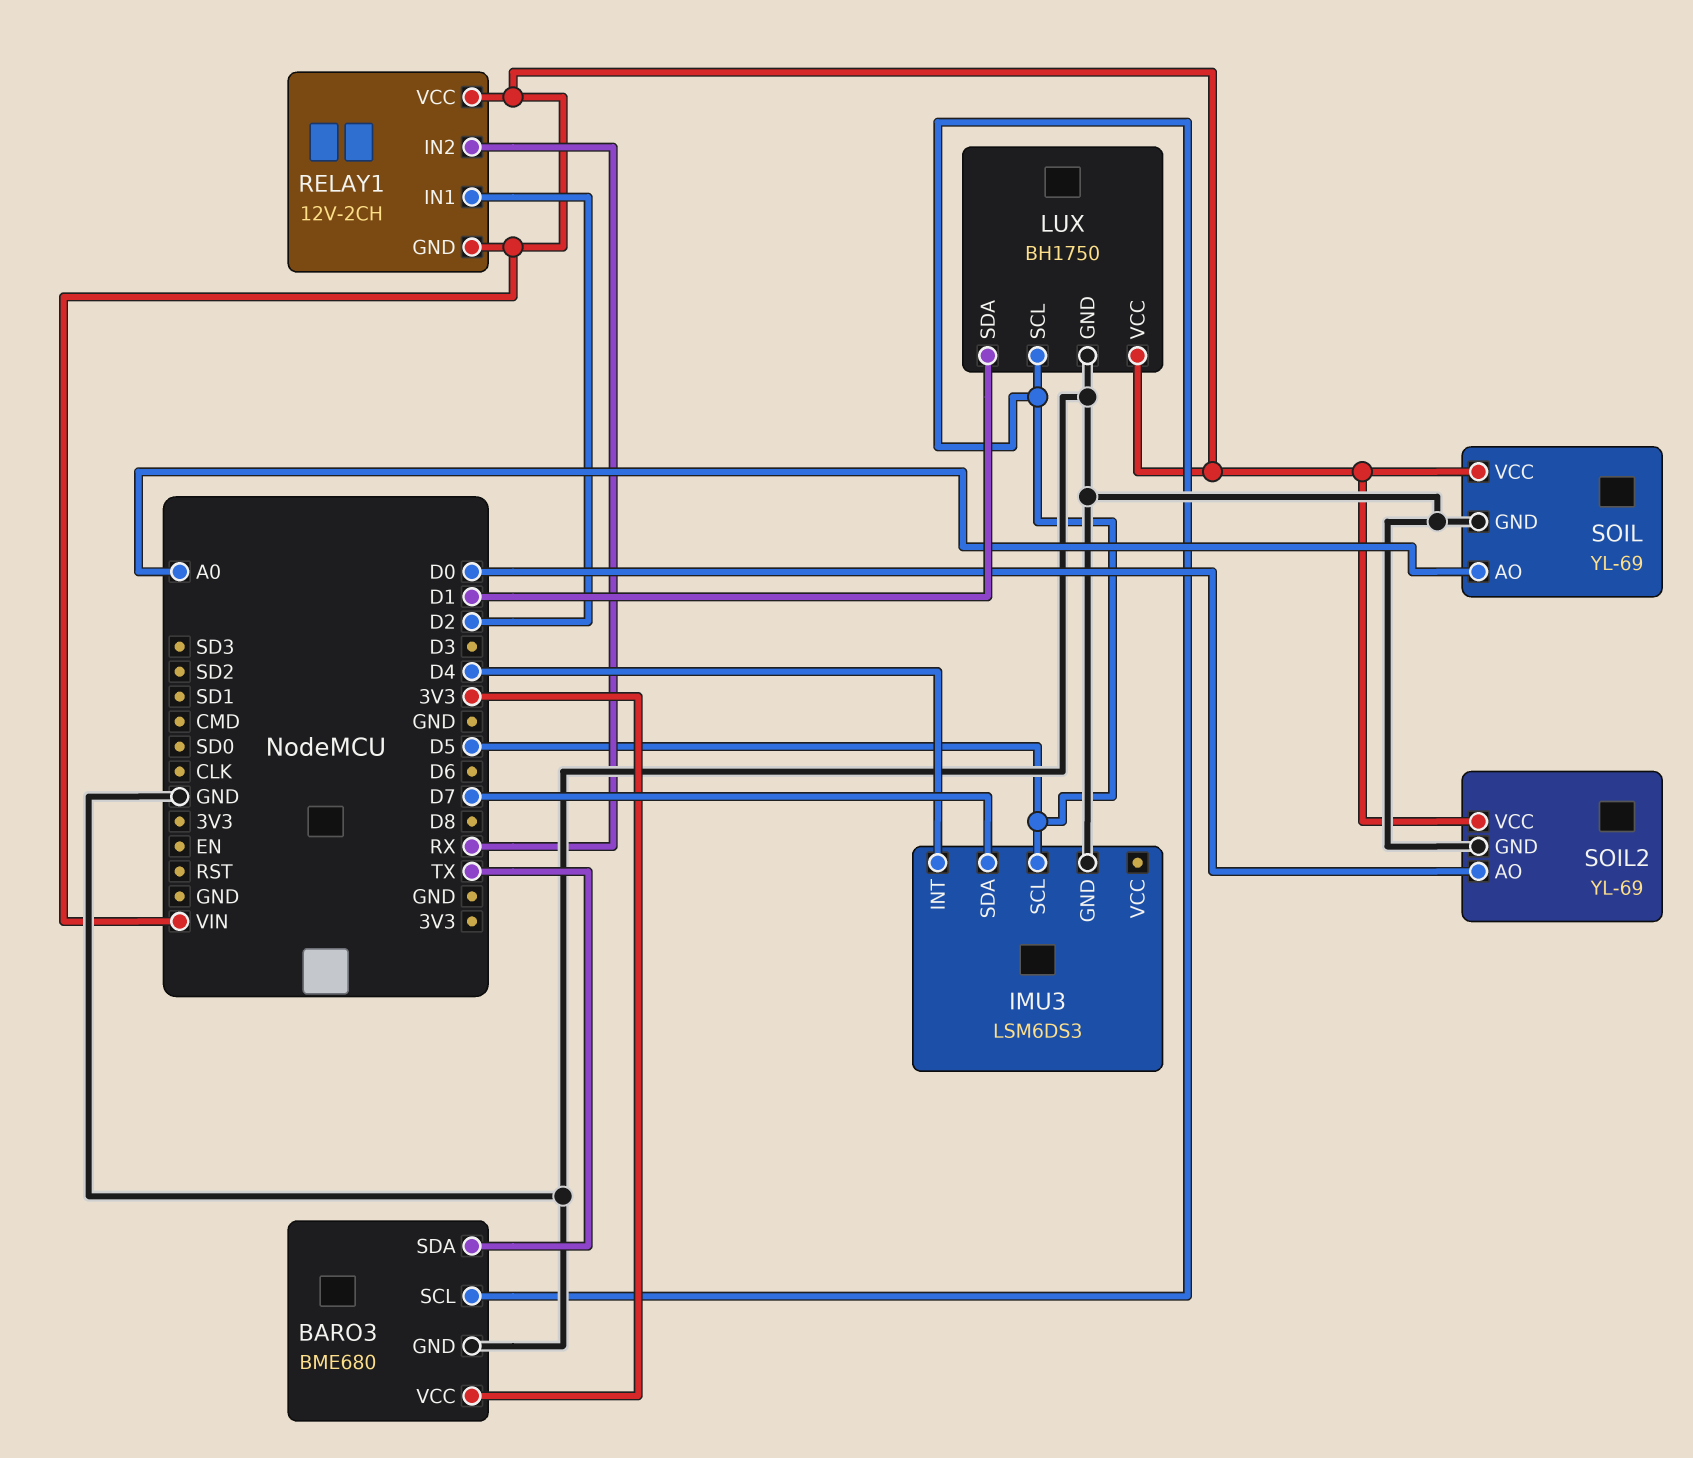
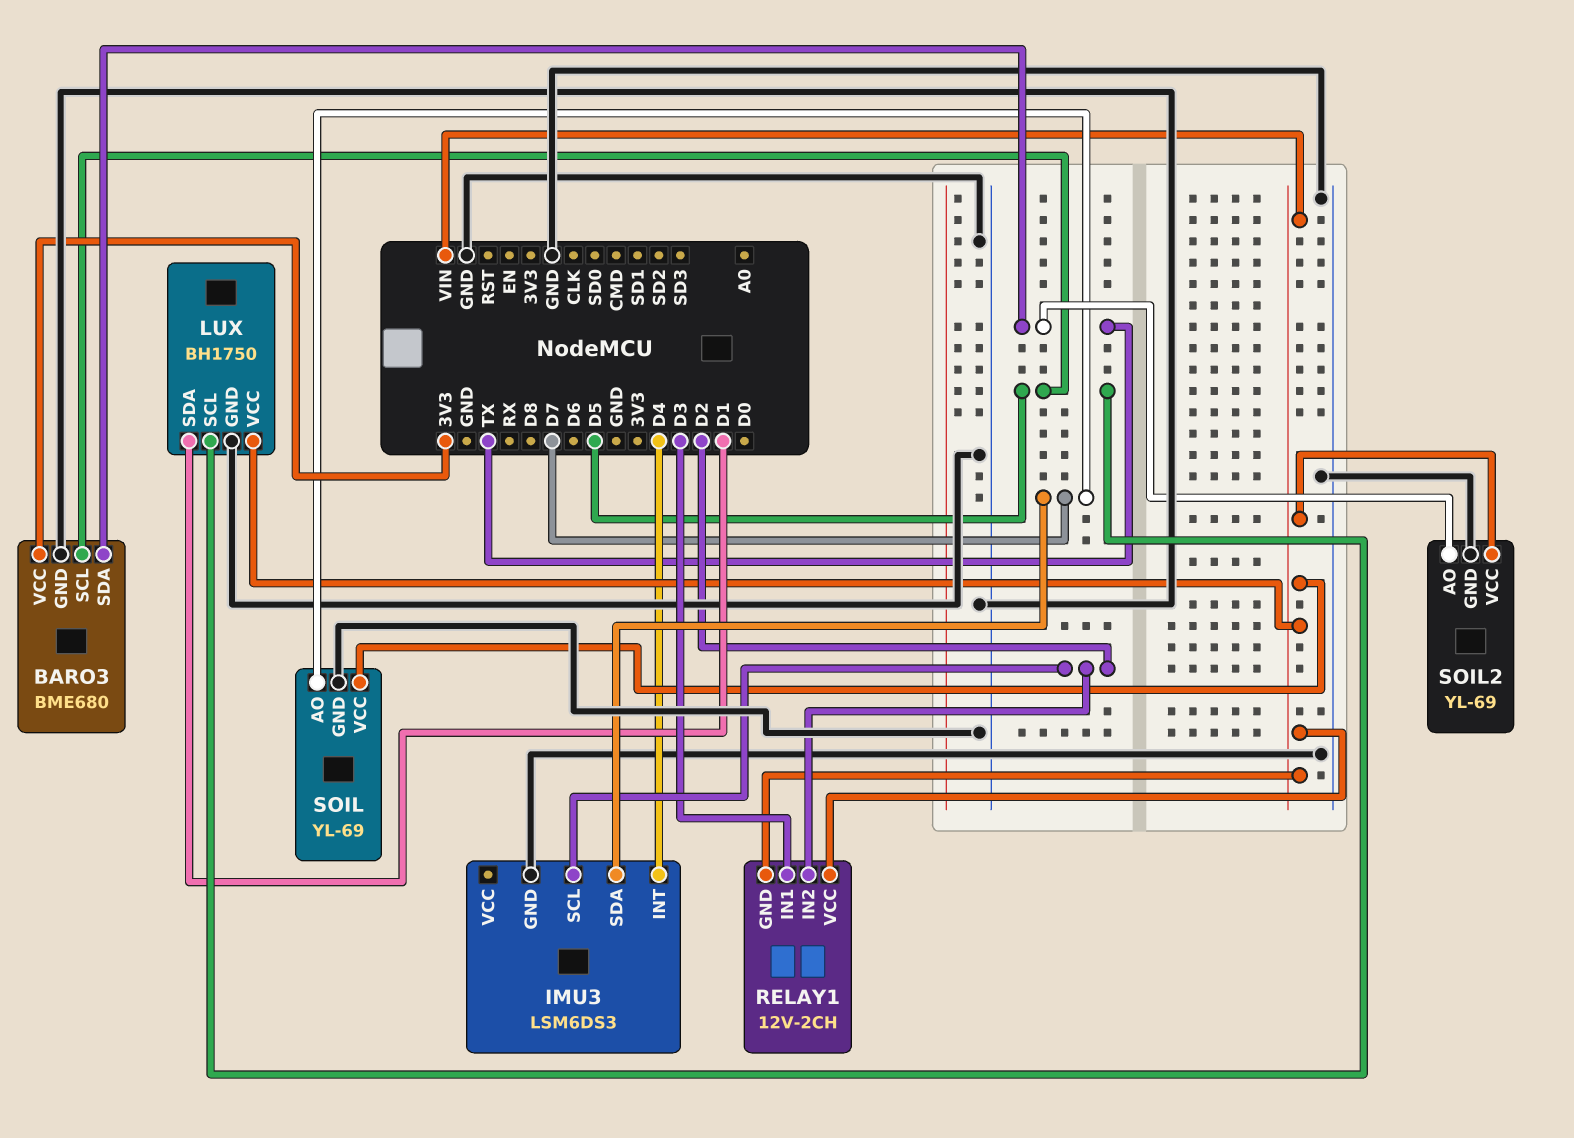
IMU3 pin SCL: D5 -> D2
RELAY1 pin IN1: D2 -> D3
RELAY1 pin IN2: RX -> D2
SOIL pin AO: A0 -> D7
SOIL2 pin AO: D0 -> TX

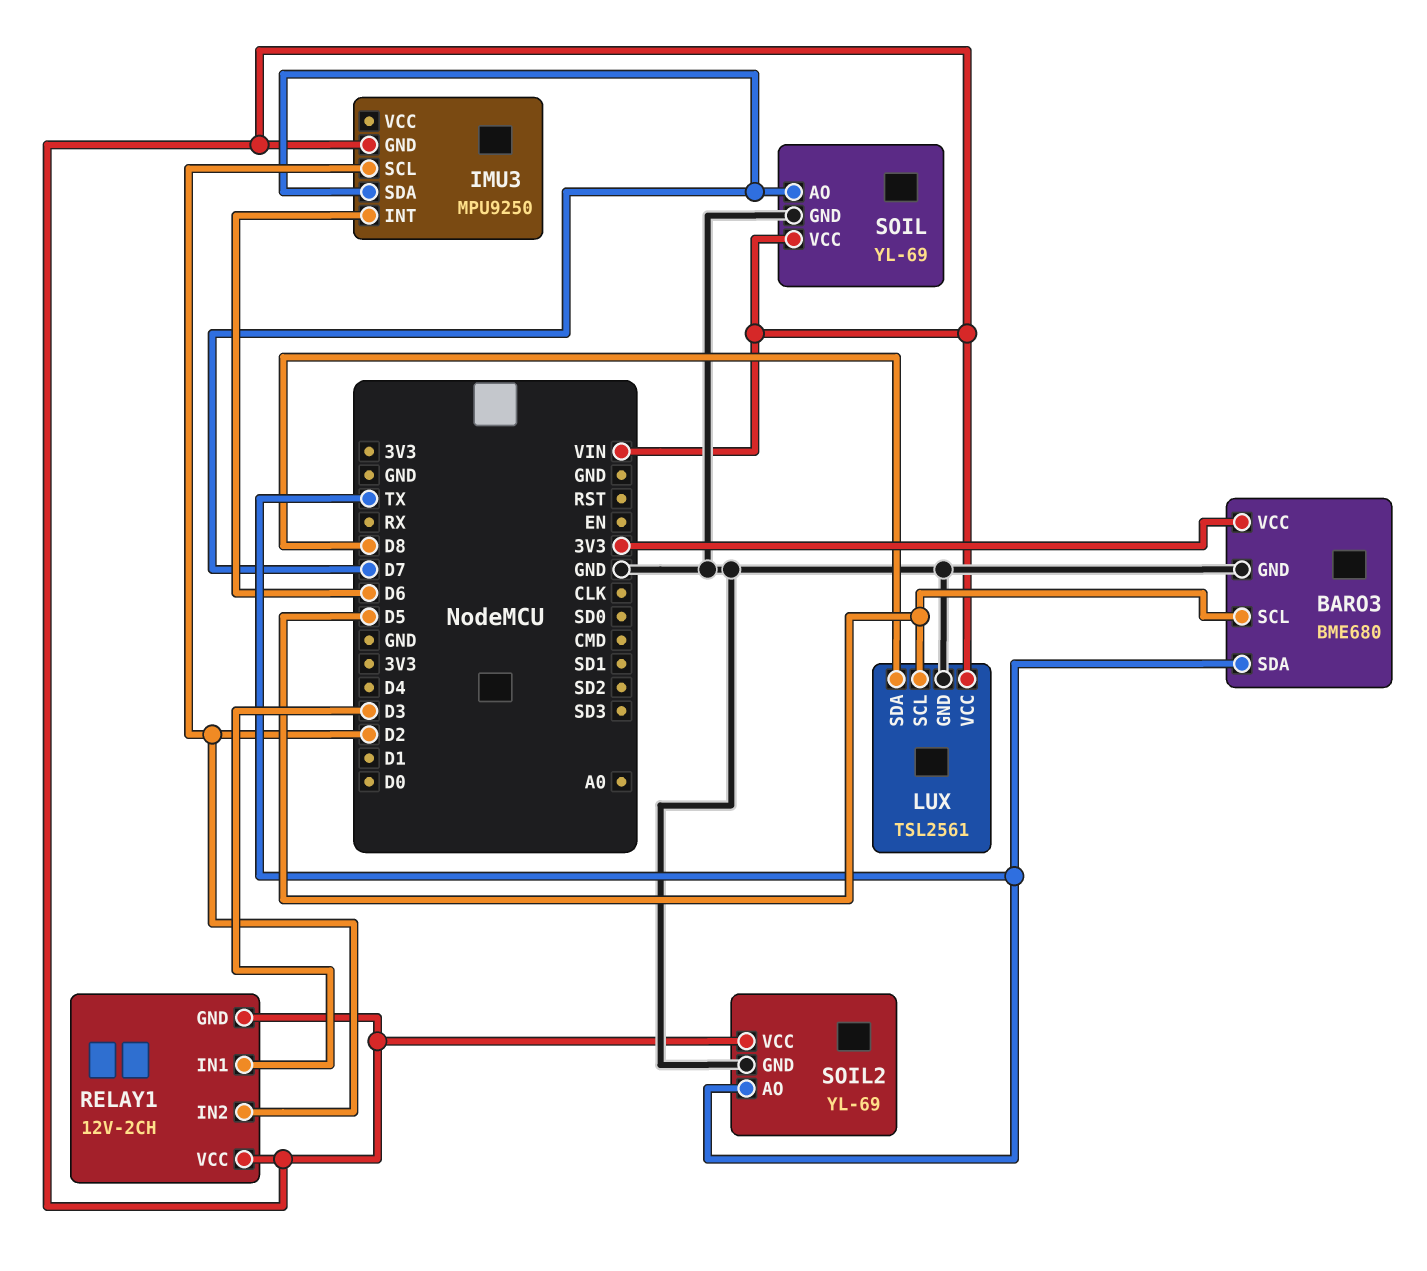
IMU3: LSM6DS3 -> MPU9250
IMU3 pin GND: GND -> VIN
IMU3 pin INT: D4 -> D6
LUX: BH1750 -> TSL2561
LUX pin SDA: D1 -> D8

